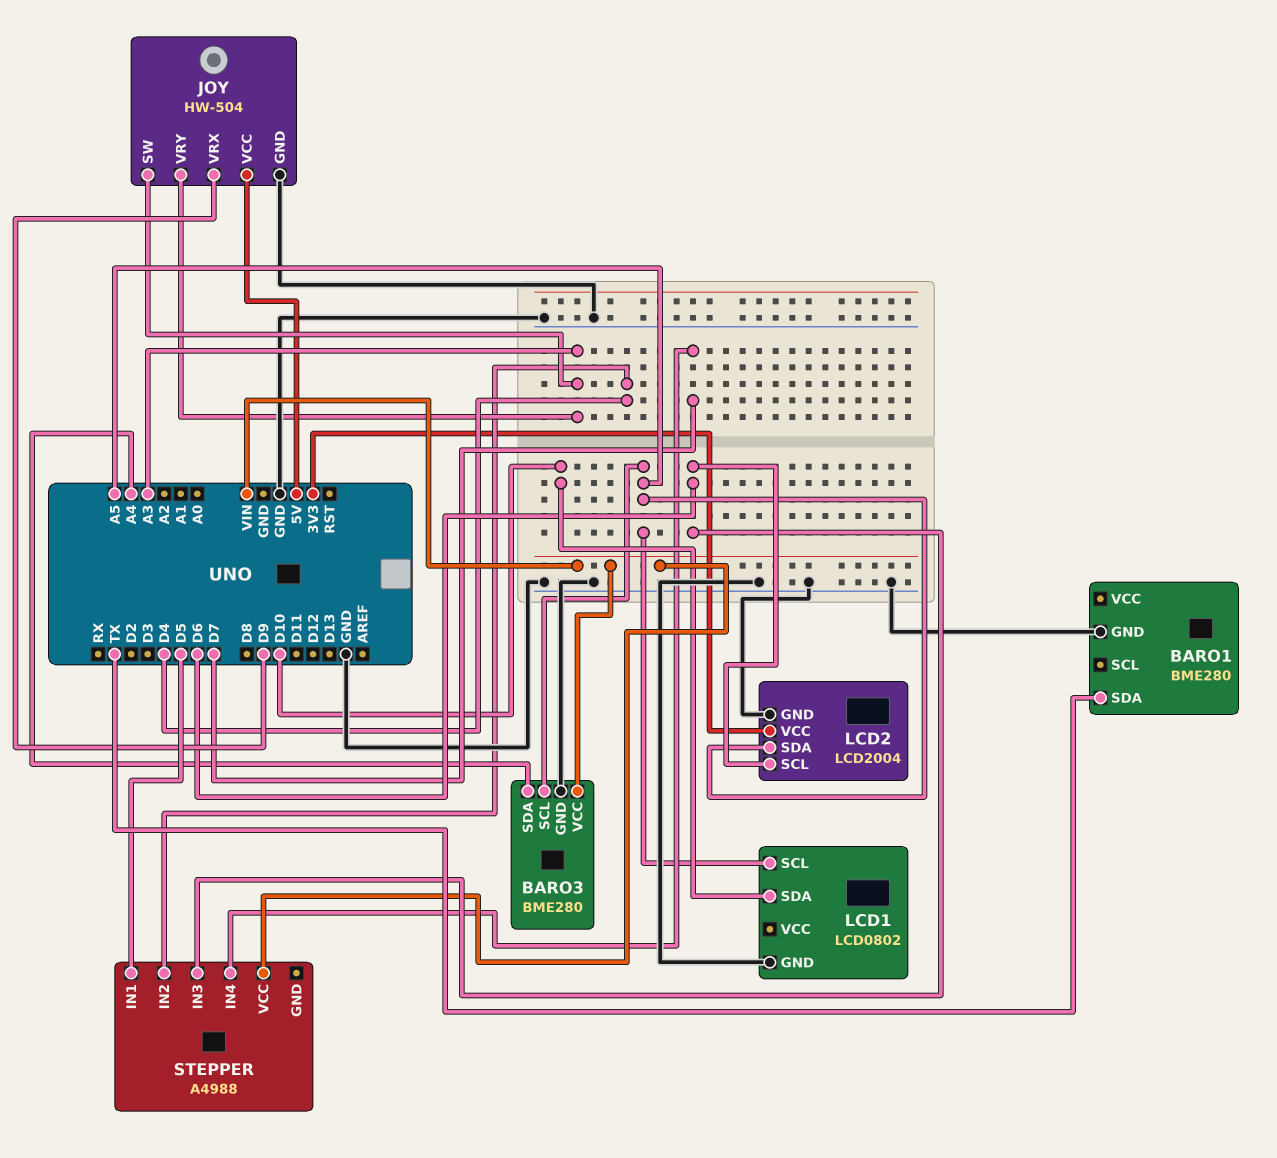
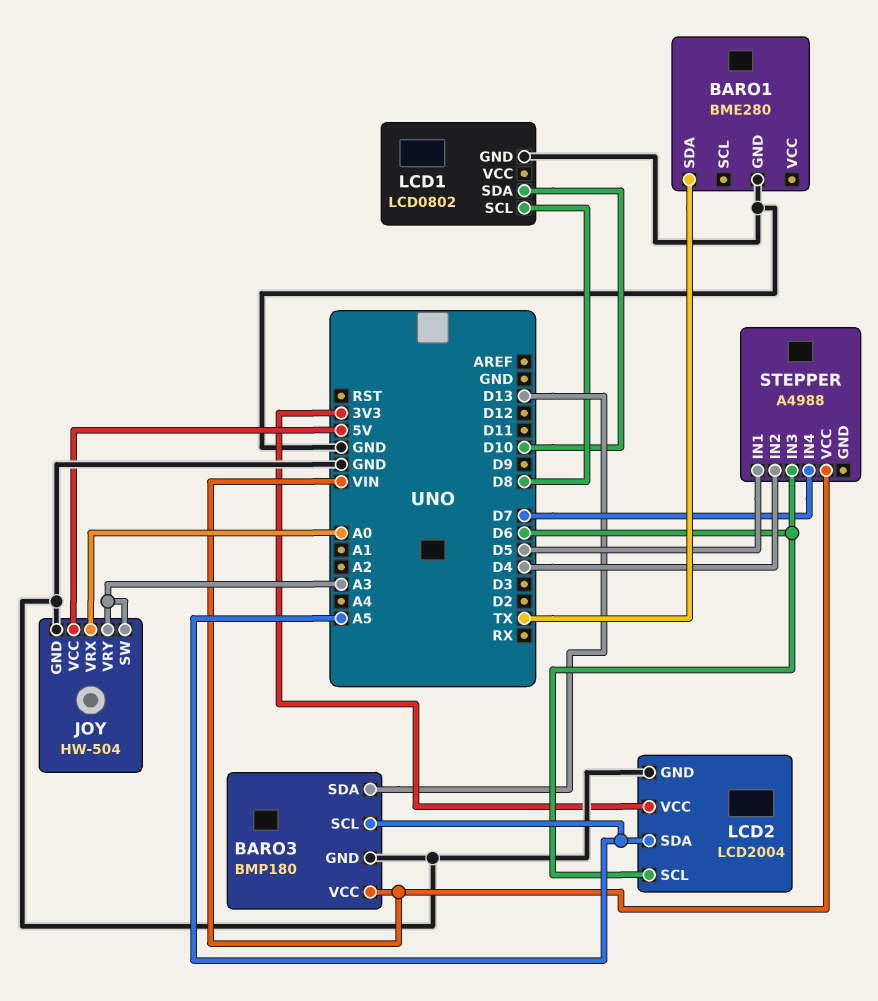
BARO3: BME280 -> BMP180
BARO3 pin SDA: A4 -> D13
JOY pin VRX: D9 -> A0
LCD1 pin SCL: A5 -> D8

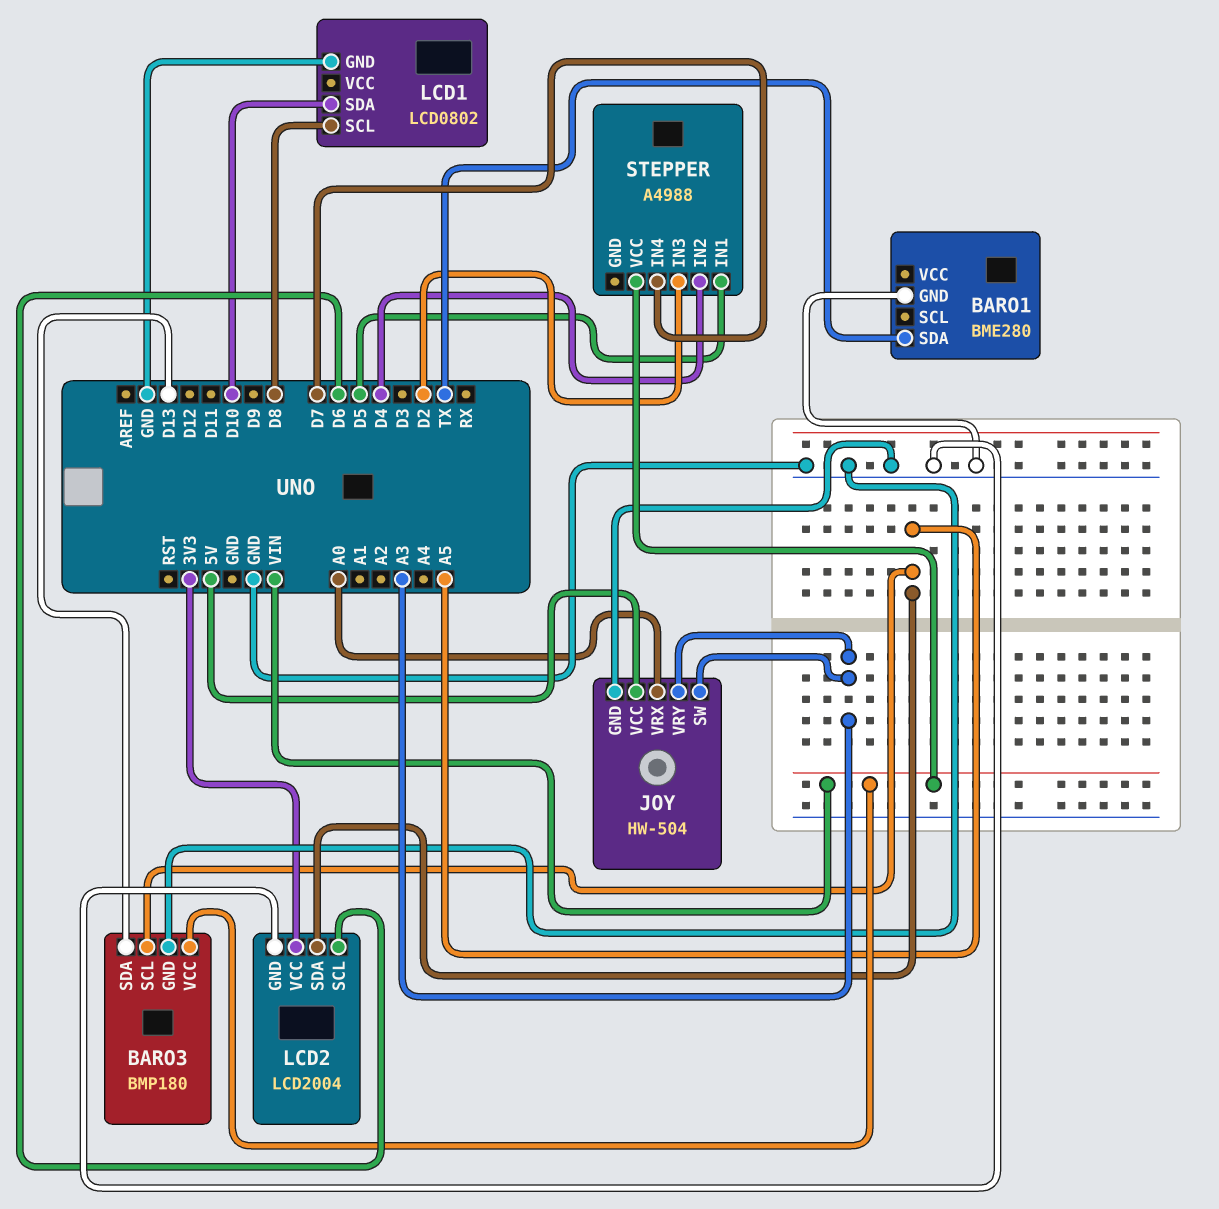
STEPPER pin IN3: D6 -> D2

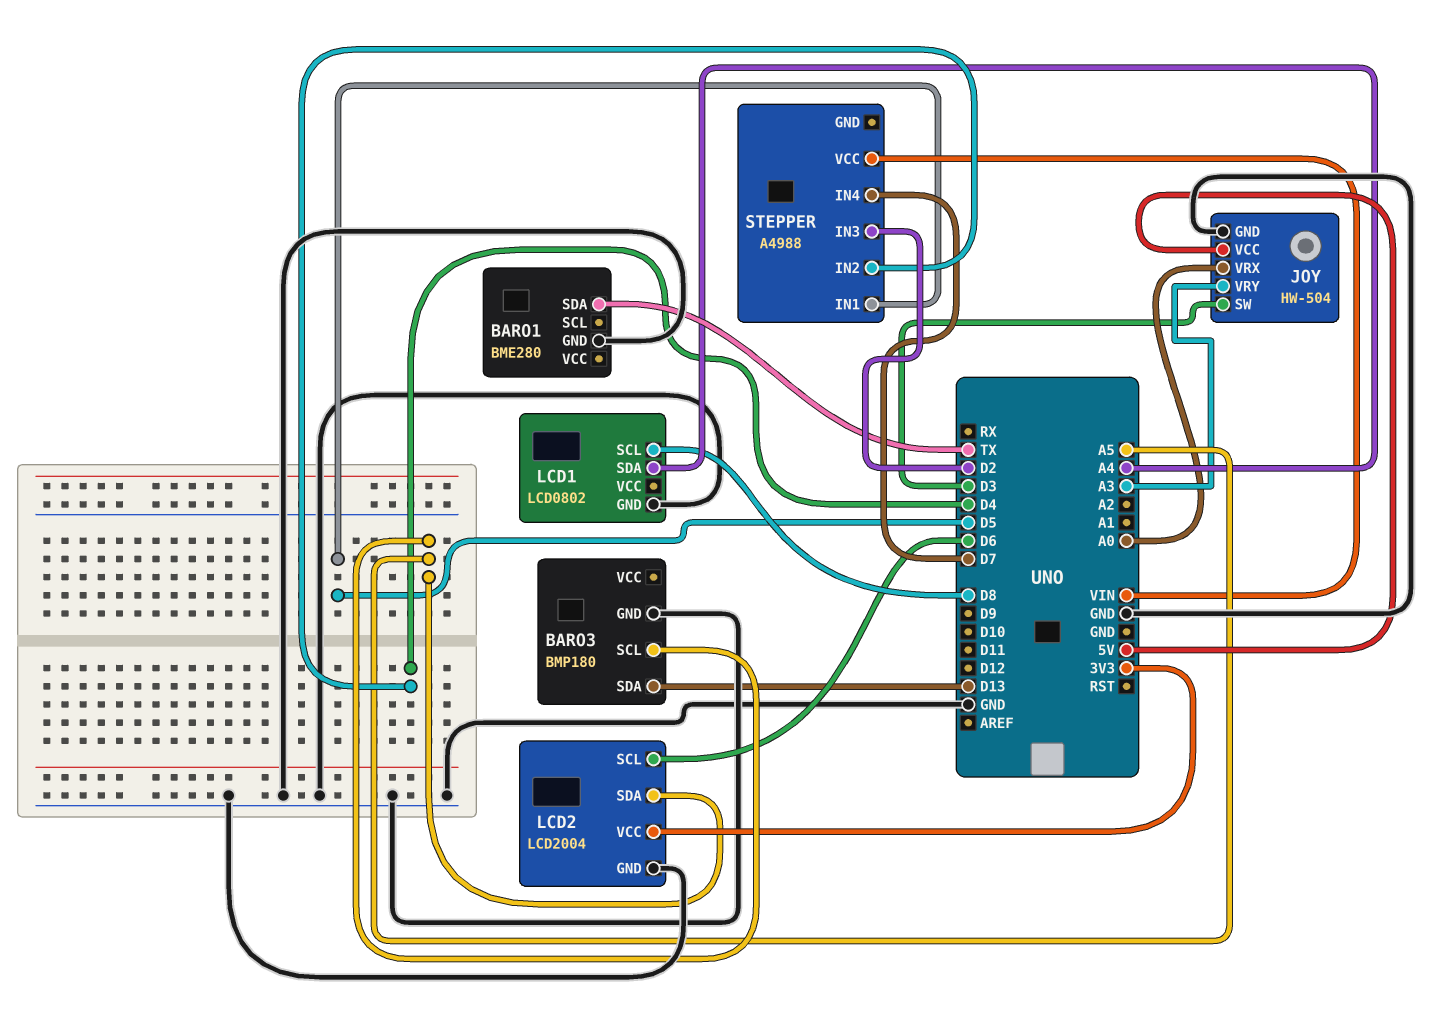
BARO3 pin VCC: VIN -> none
JOY pin SW: A3 -> D3
LCD1 pin SDA: D10 -> A4

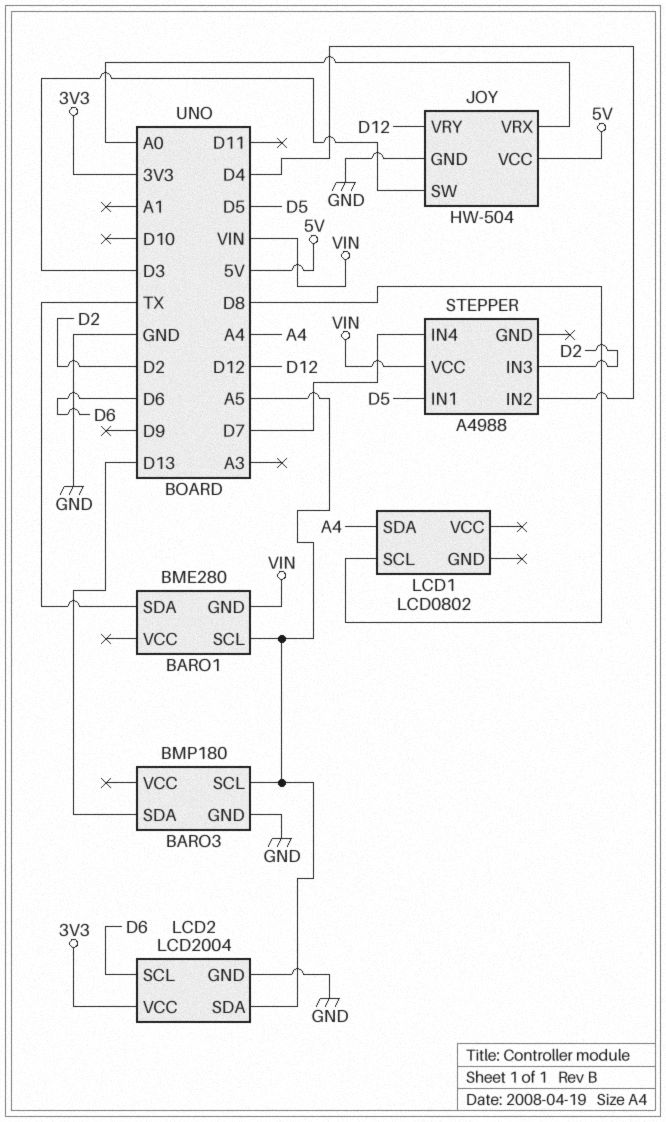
BARO1 pin GND: GND -> VIN
BARO1 pin SCL: none -> A5
JOY pin VRY: A3 -> D12
LCD1 pin GND: GND -> none

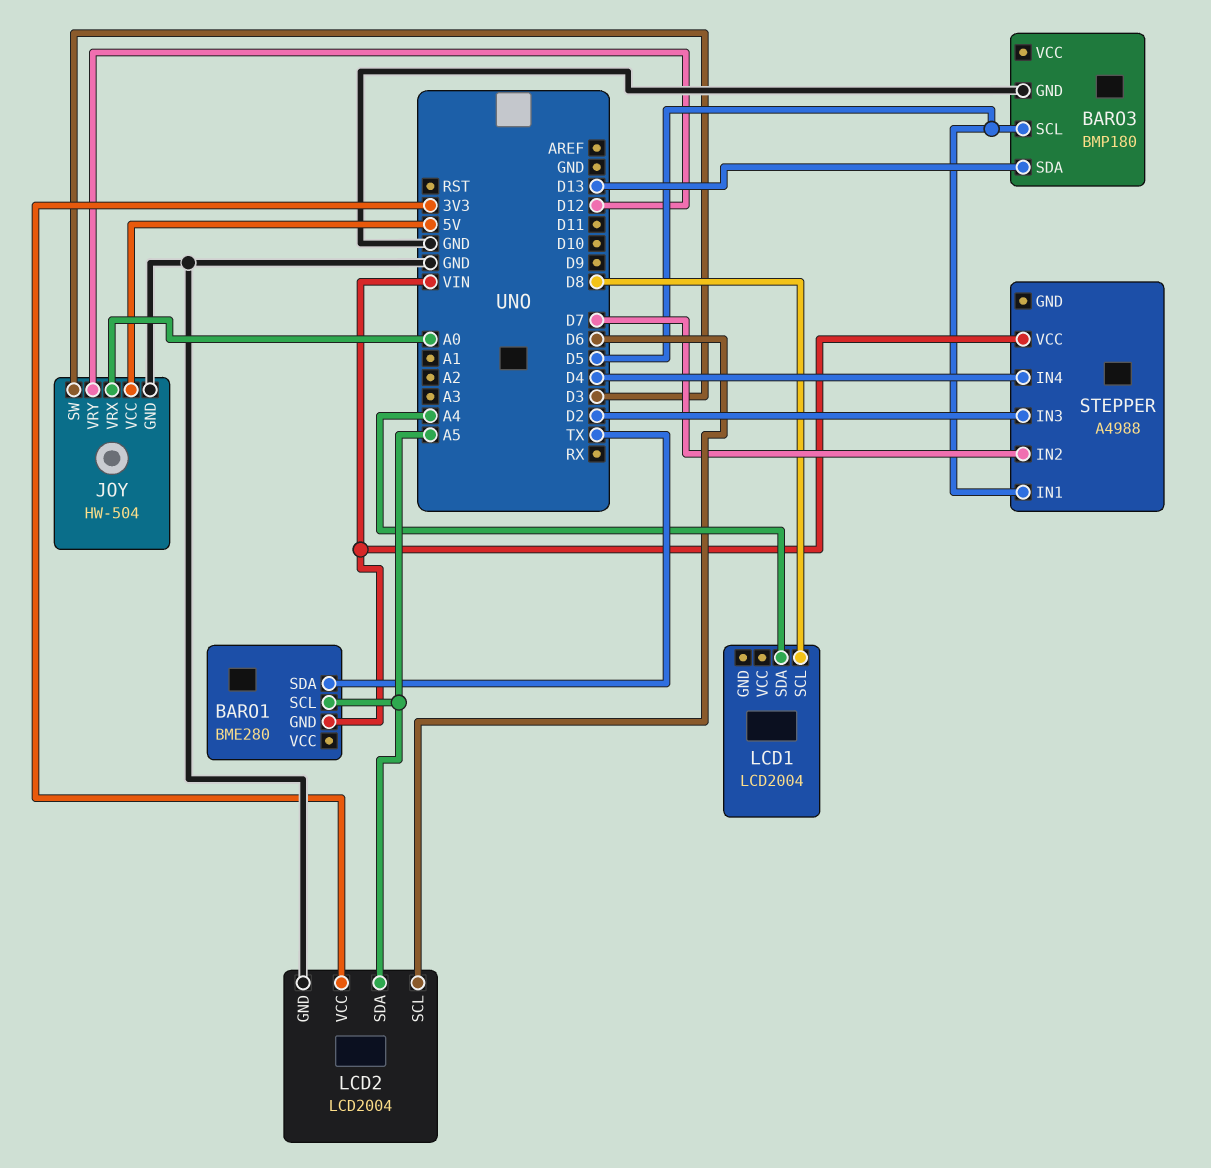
BARO3 pin SCL: A5 -> D5
LCD1: LCD0802 -> LCD2004
STEPPER pin IN2: D4 -> D7
STEPPER pin IN4: D7 -> D4

